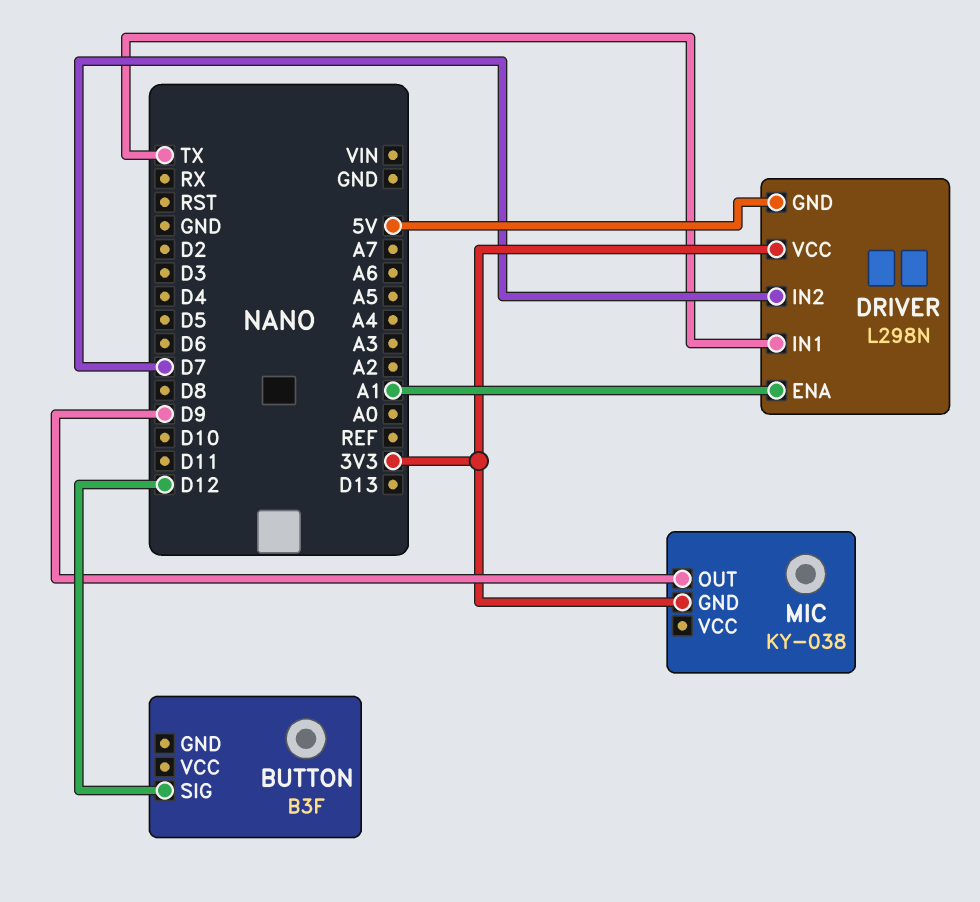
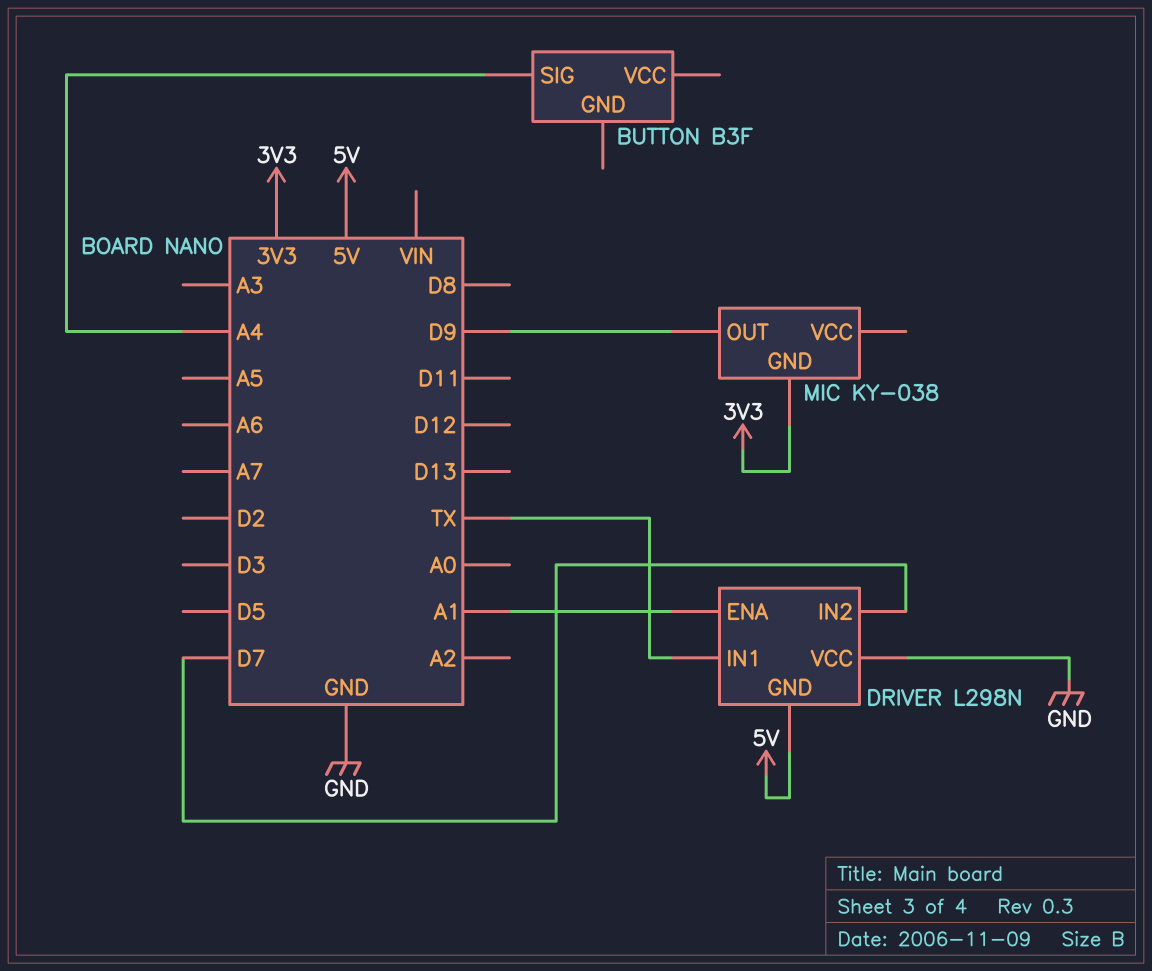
BUTTON pin SIG: D12 -> A4
DRIVER pin VCC: 3V3 -> GND

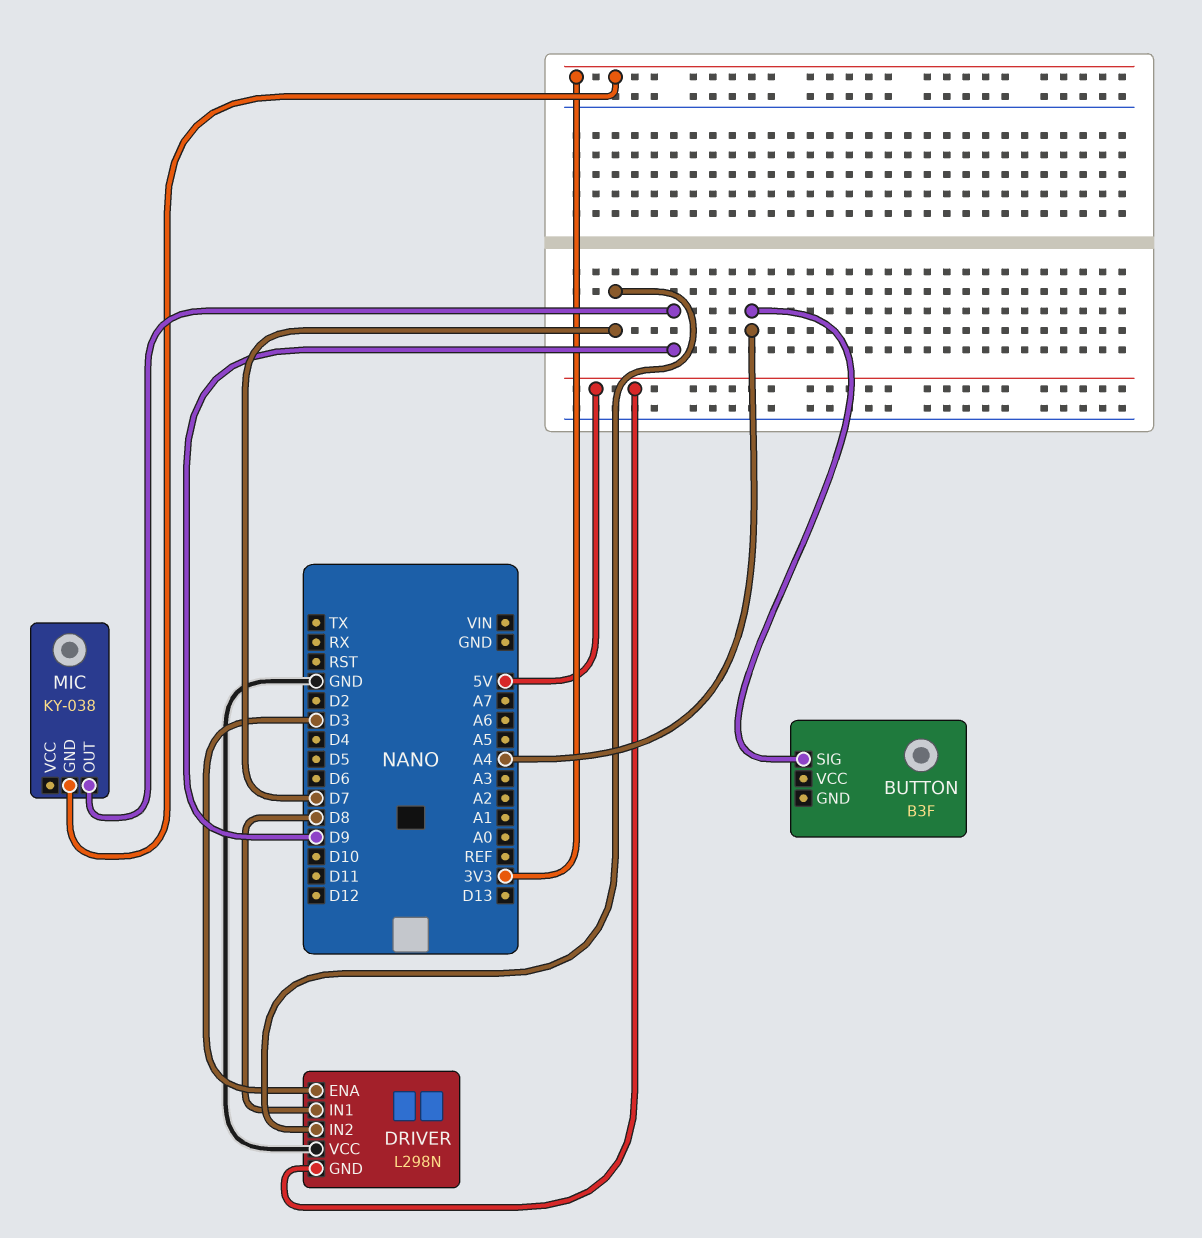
DRIVER pin ENA: A1 -> D3
DRIVER pin IN1: TX -> D8

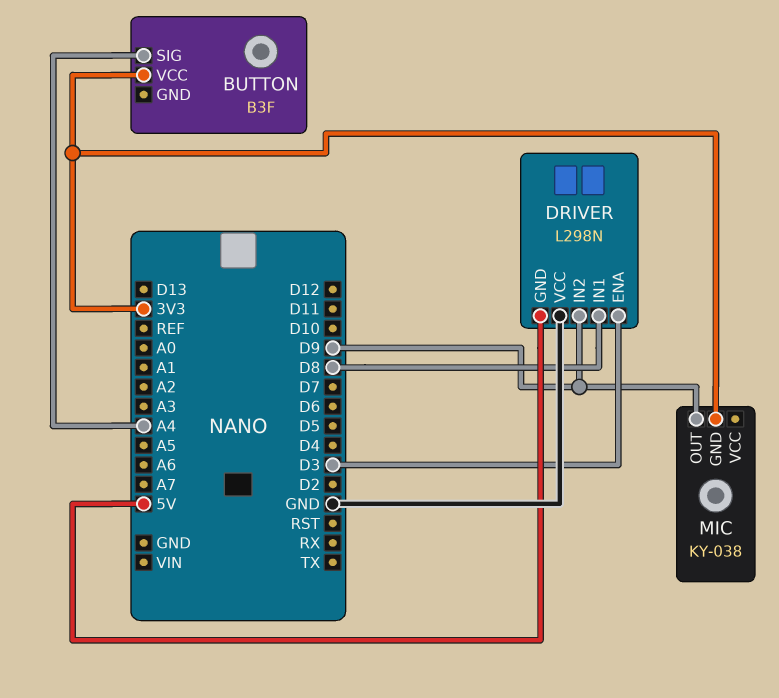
BUTTON pin VCC: none -> 3V3
DRIVER pin IN2: D7 -> D9

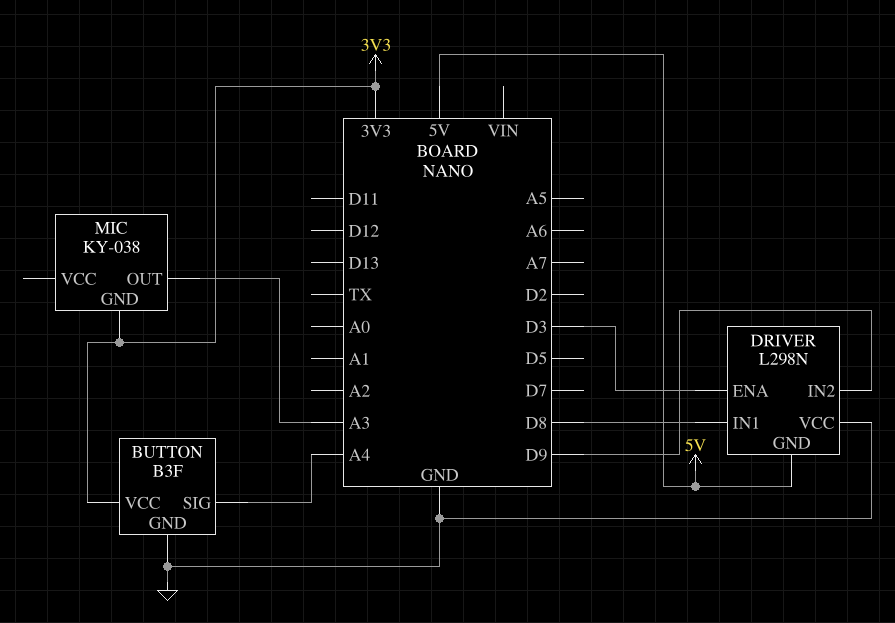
BUTTON pin GND: none -> GND
MIC pin OUT: D9 -> A3

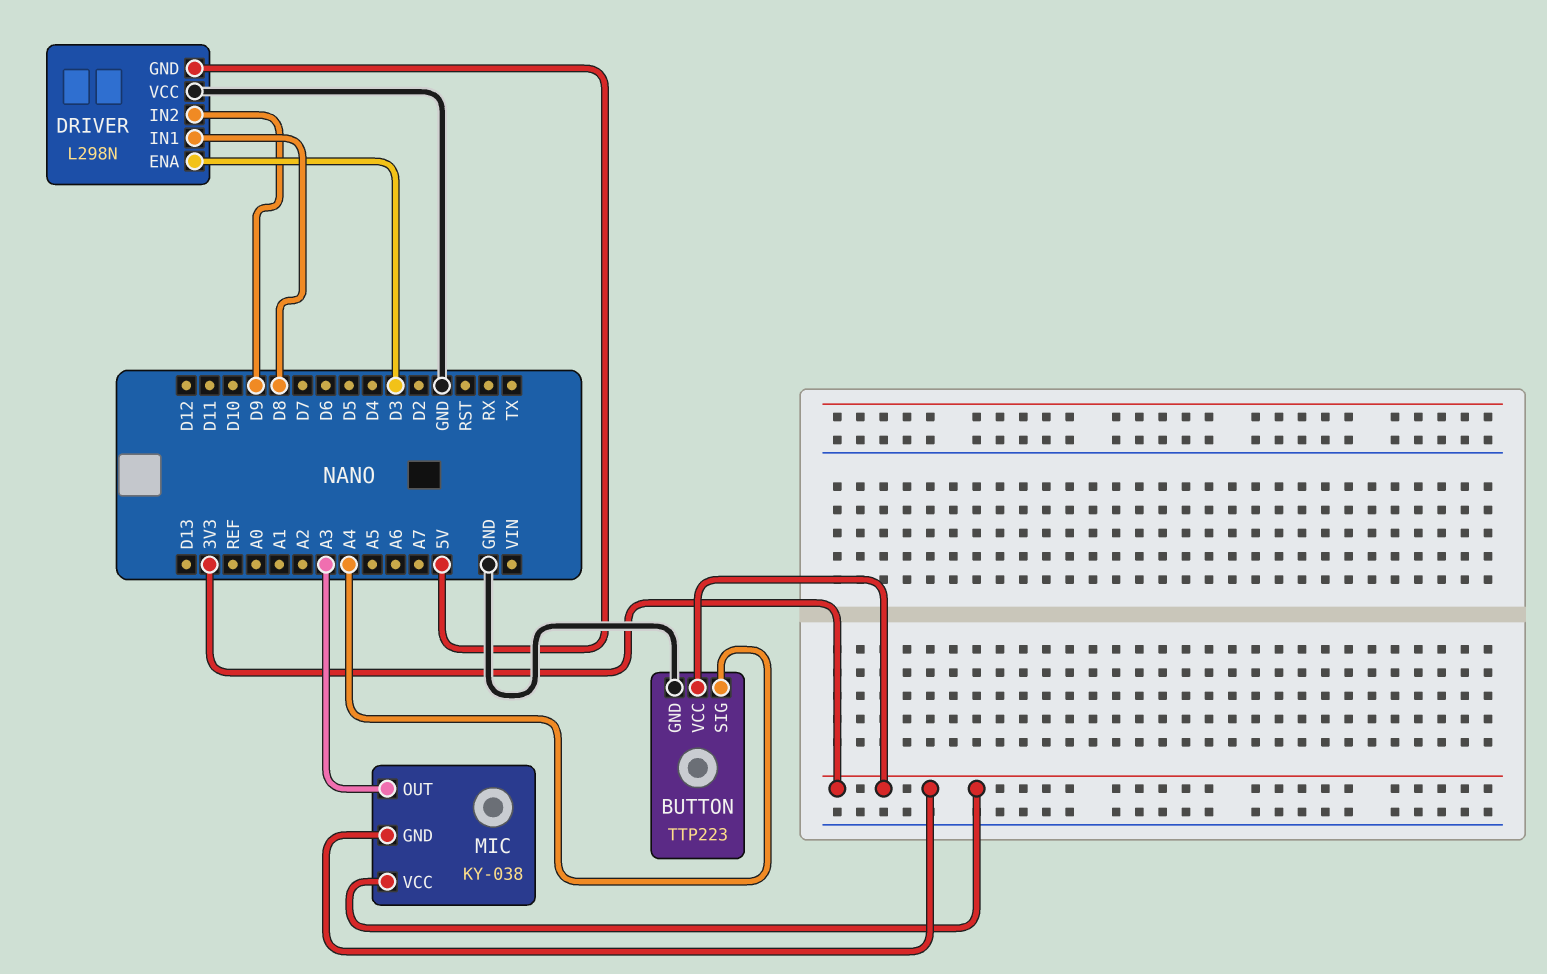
BUTTON: B3F -> TTP223
MIC pin VCC: none -> 3V3

